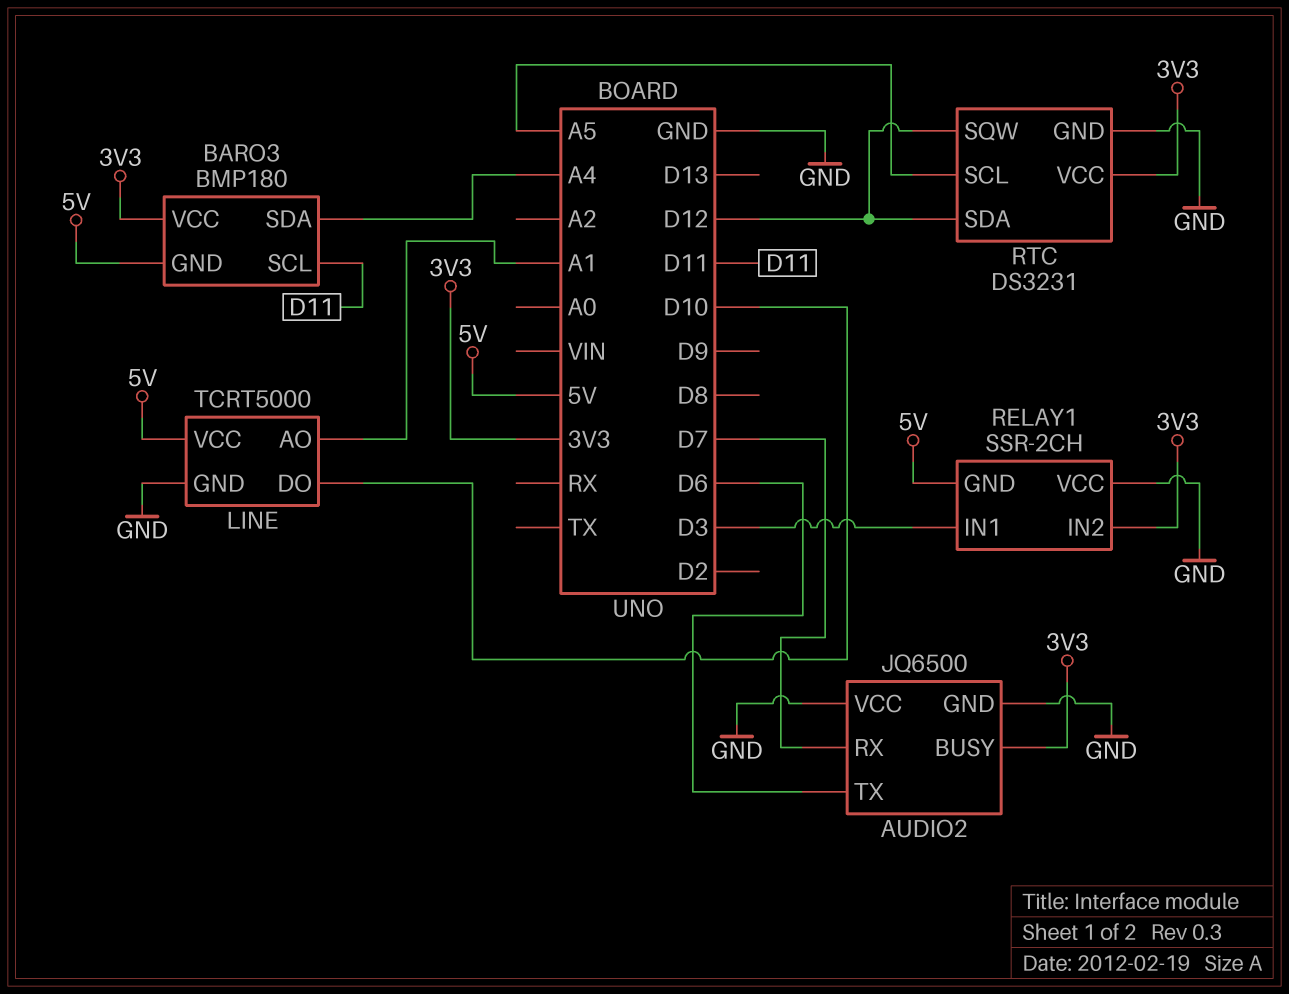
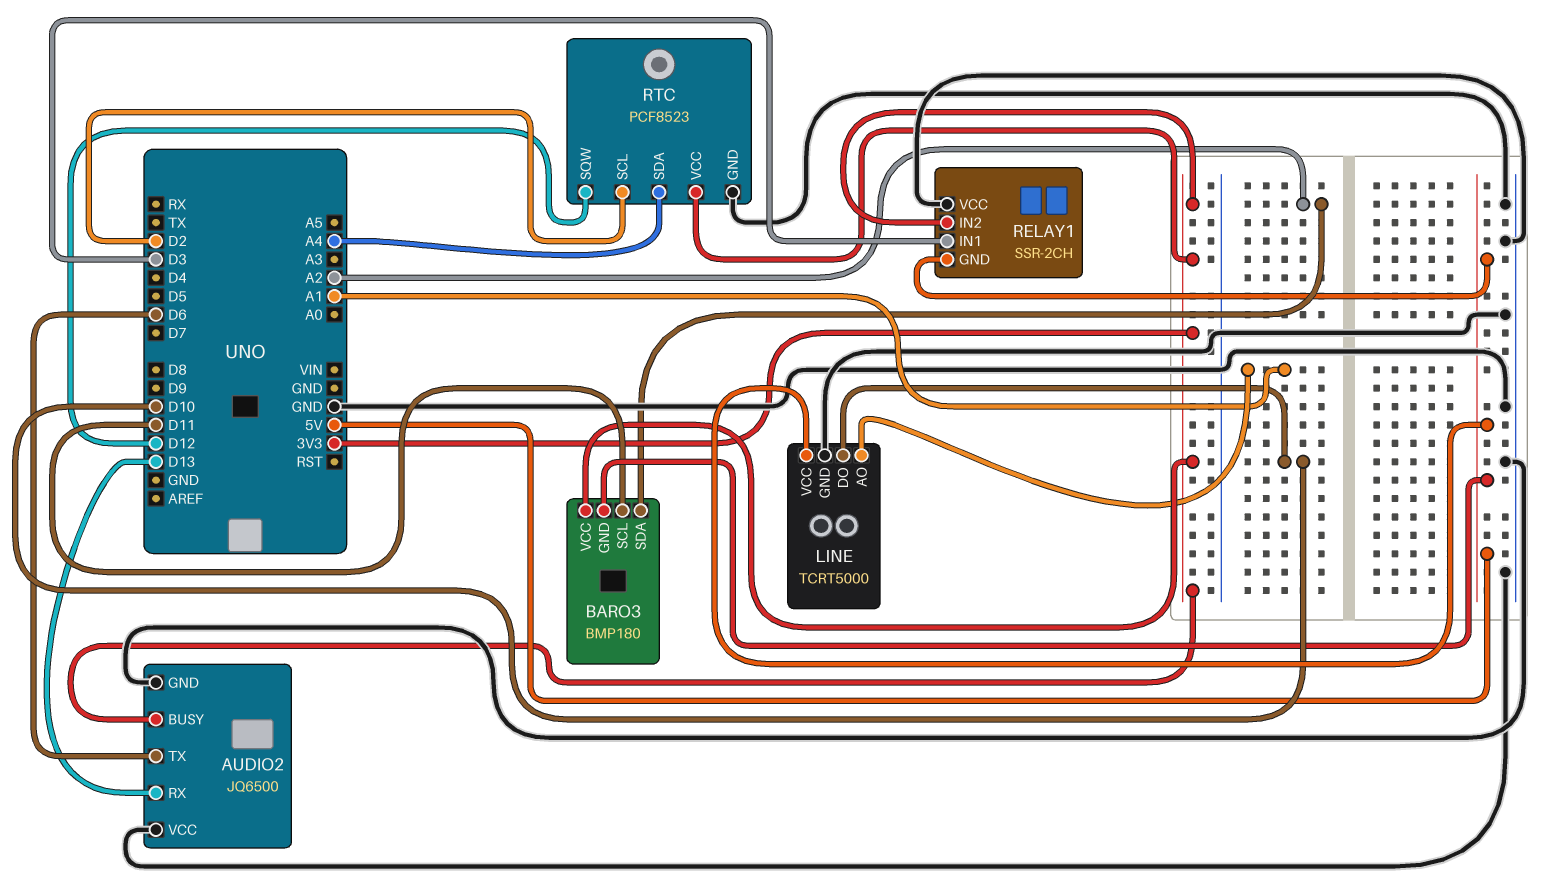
AUDIO2 pin RX: D7 -> D13
BARO3 pin SDA: A4 -> A2
RTC: DS3231 -> PCF8523
RTC pin SCL: A5 -> D2
RTC pin SDA: D12 -> A4

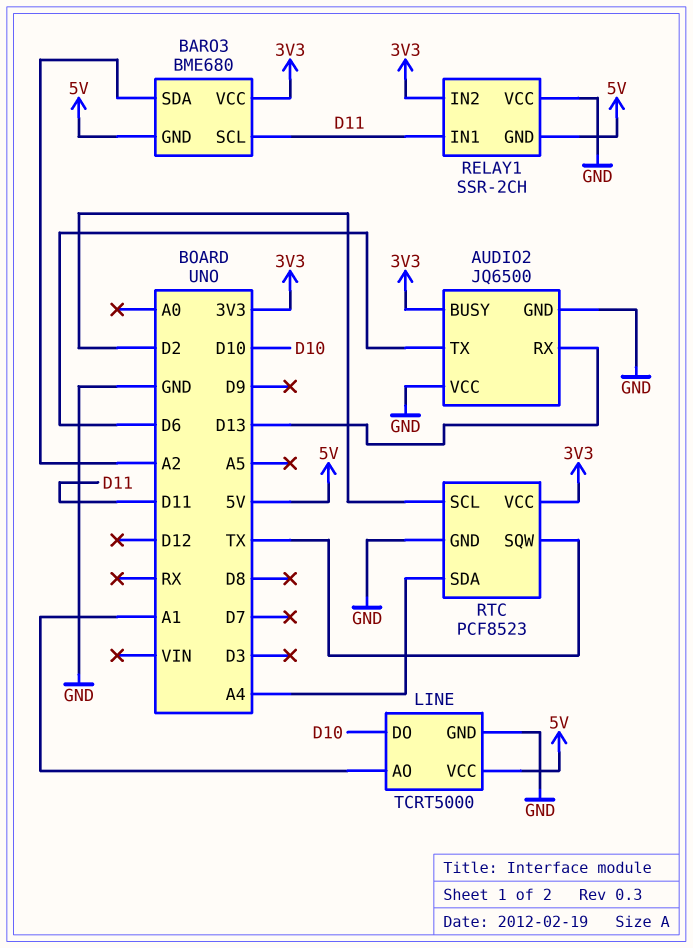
BARO3: BMP180 -> BME680
RELAY1 pin IN1: D3 -> D11
RTC pin SQW: D12 -> TX

